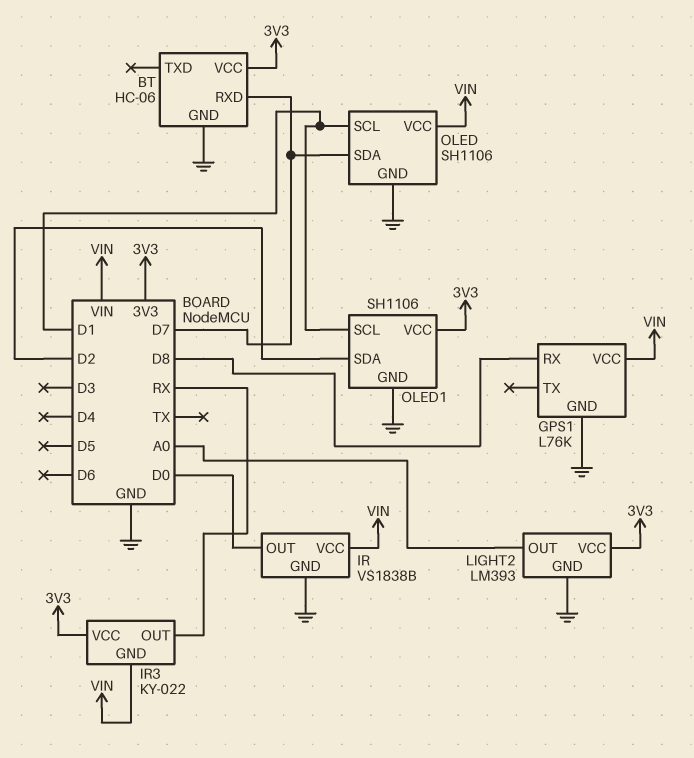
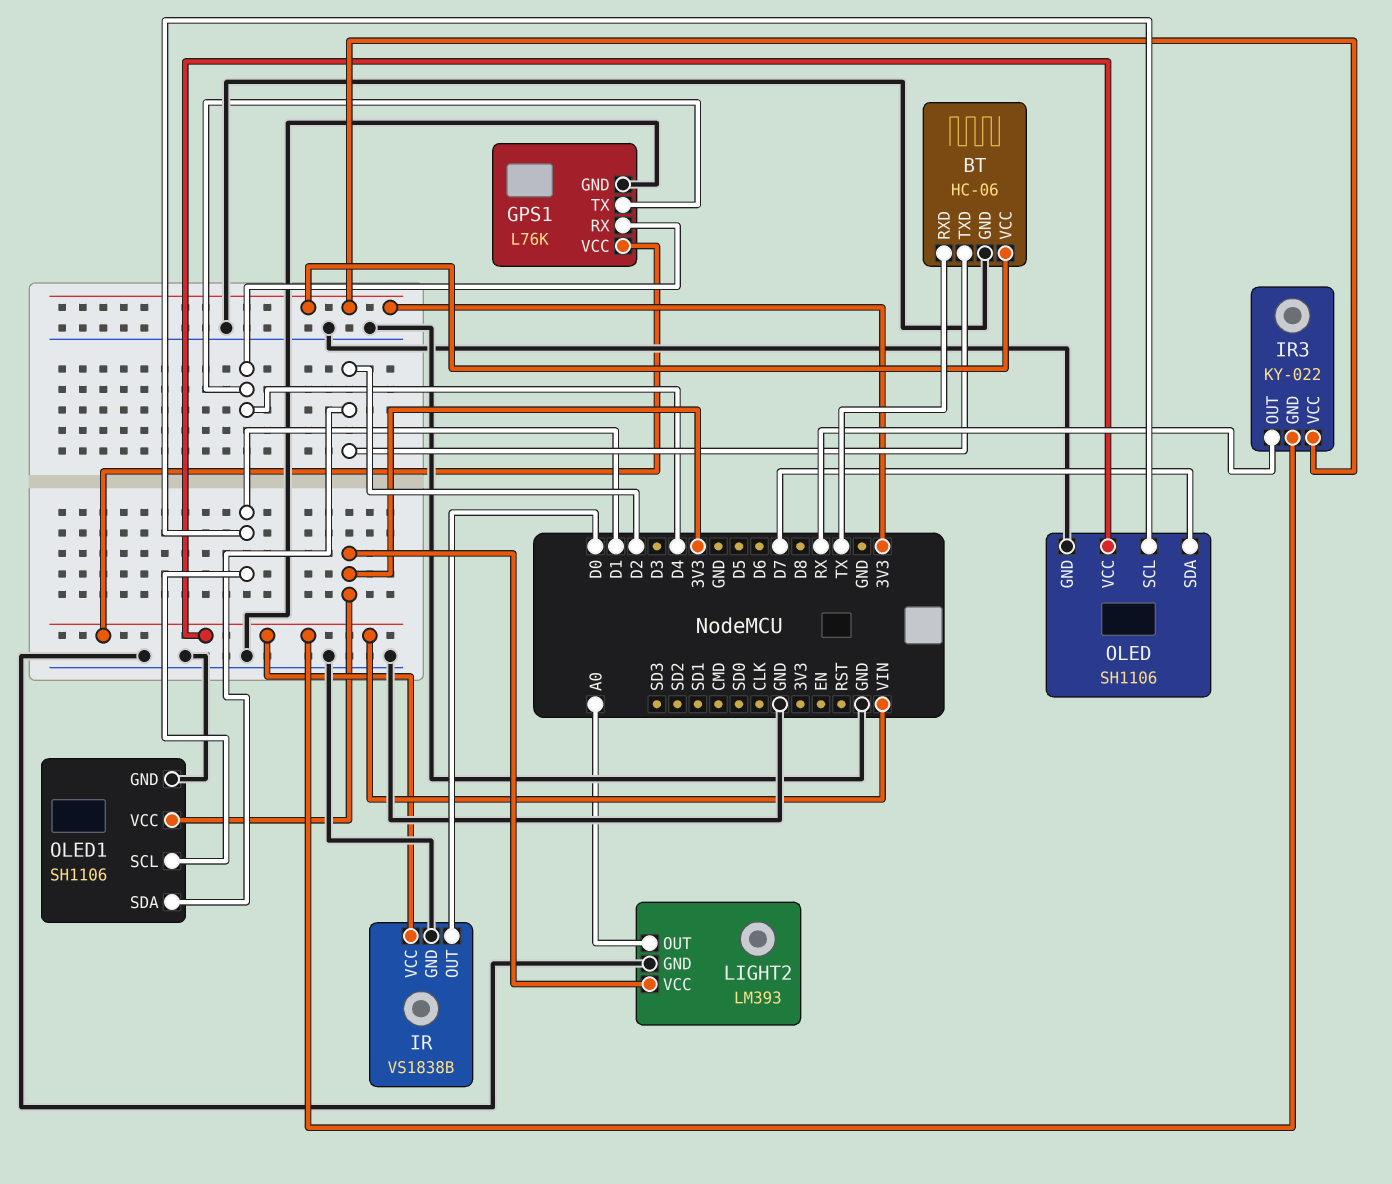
BT pin RXD: D7 -> TX
BT pin TXD: none -> D2
GPS1 pin RX: D8 -> D4
GPS1 pin TX: none -> D4

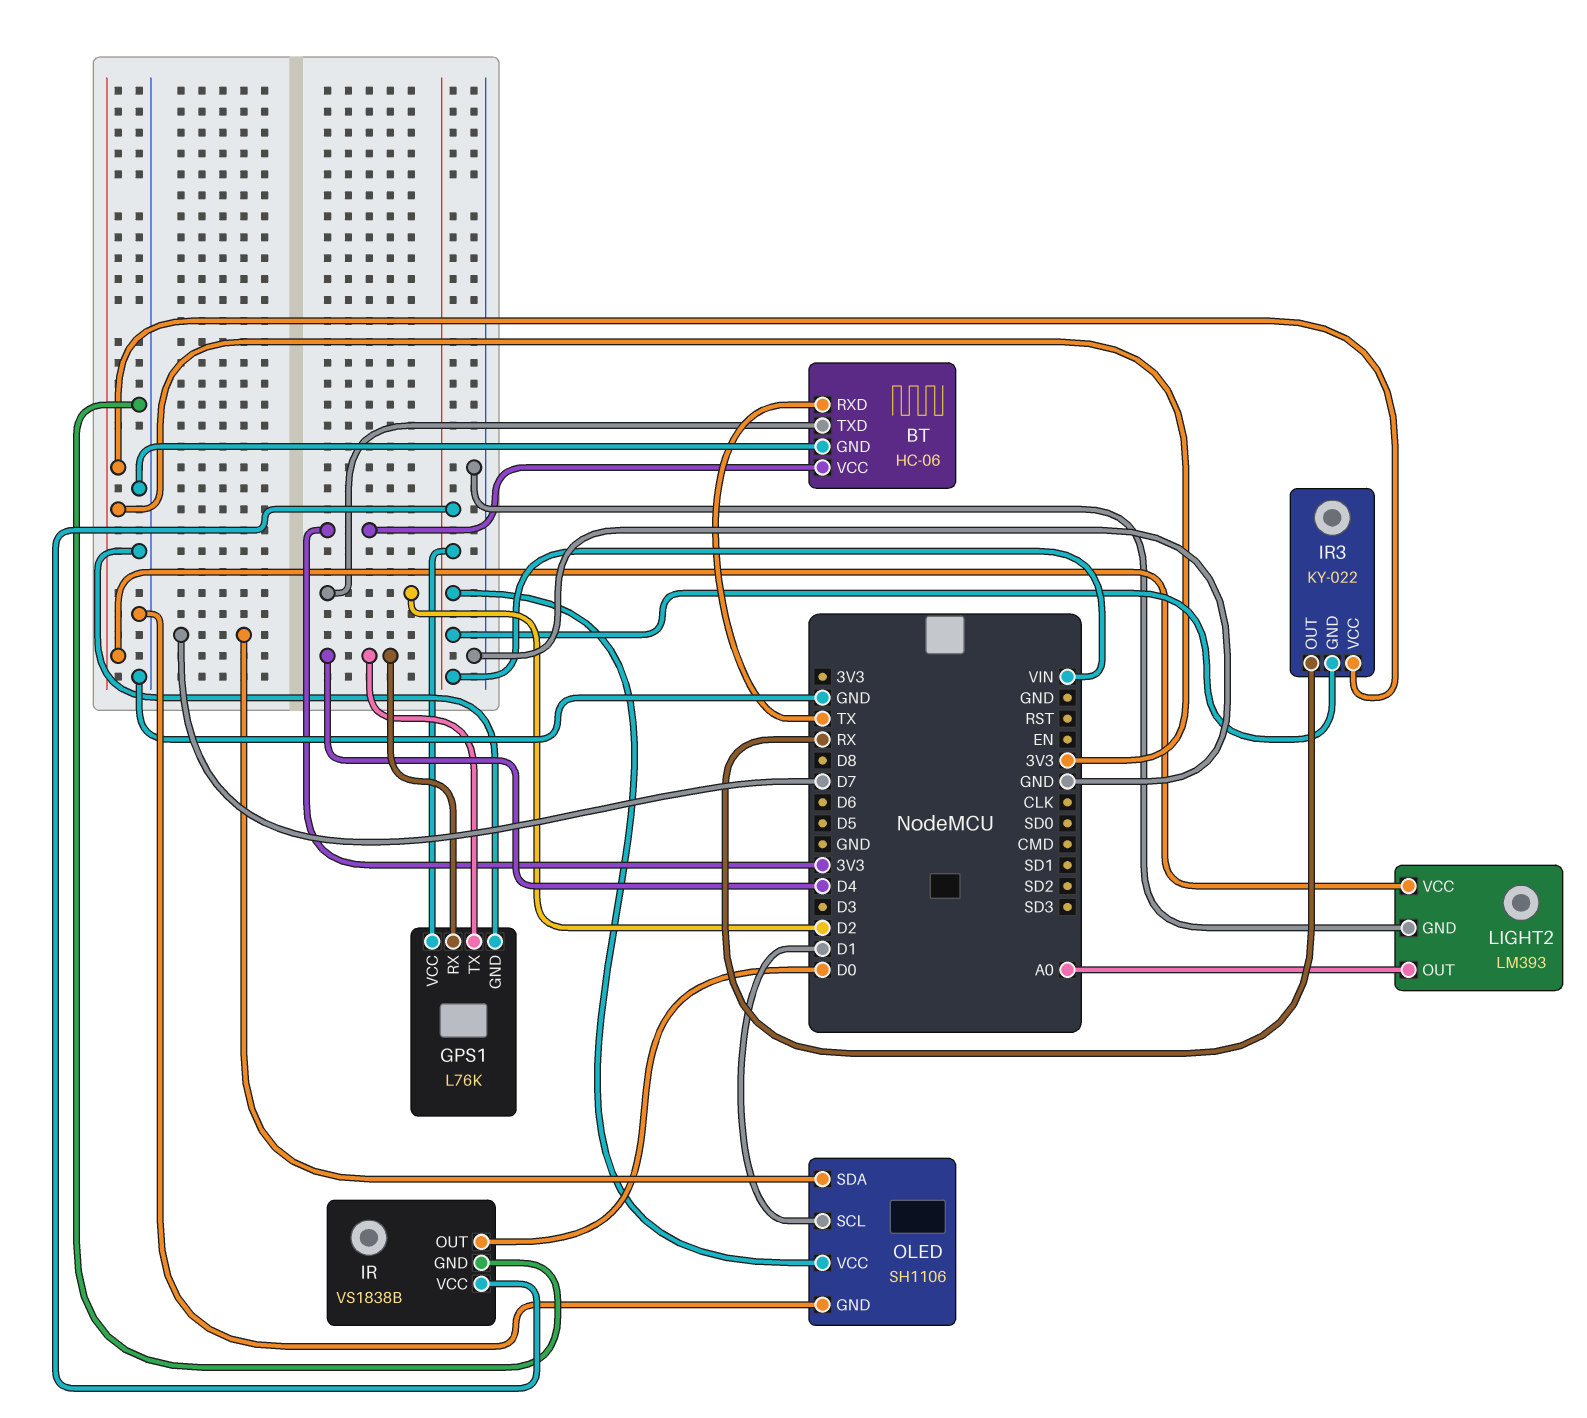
OLED1: SH1106 -> none
OLED1 pin GND: GND -> none
OLED1 pin SCL: D1 -> none
OLED1 pin SDA: D2 -> none
OLED1 pin VCC: 3V3 -> none

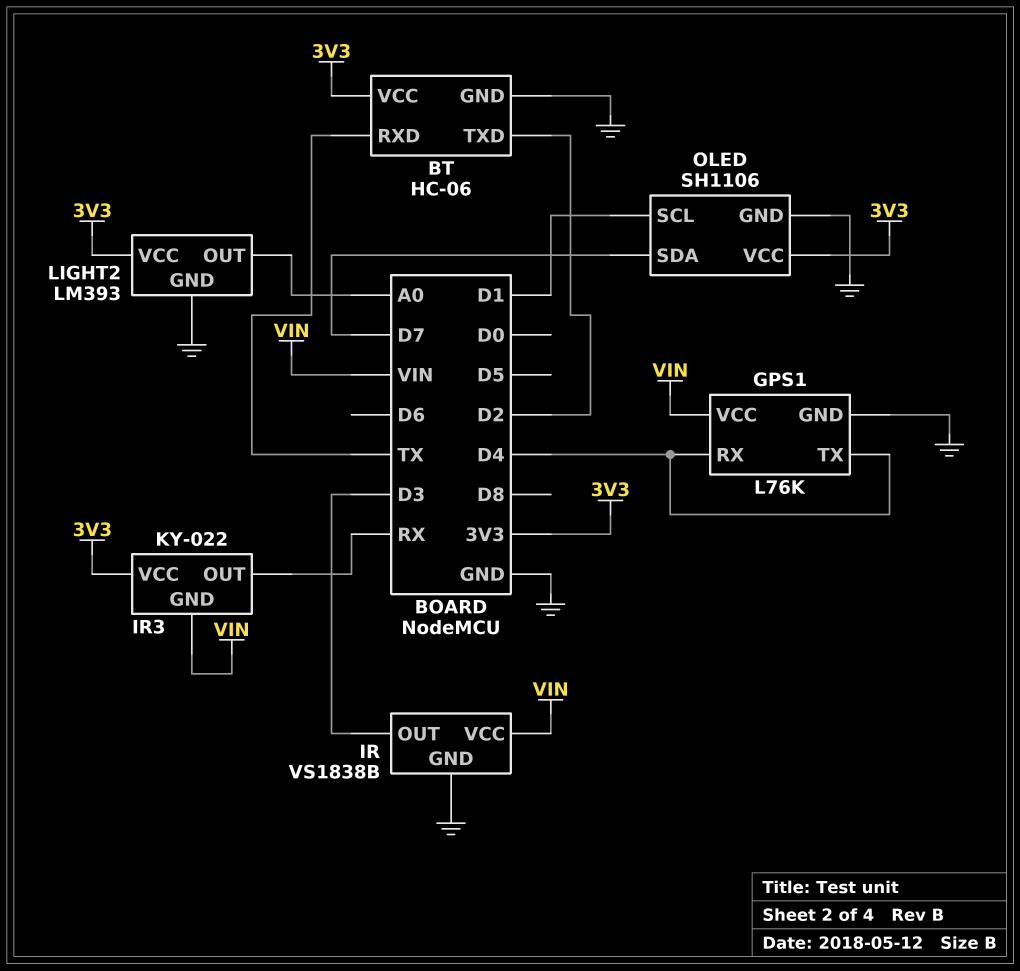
IR pin OUT: D0 -> D3
OLED pin VCC: VIN -> 3V3

